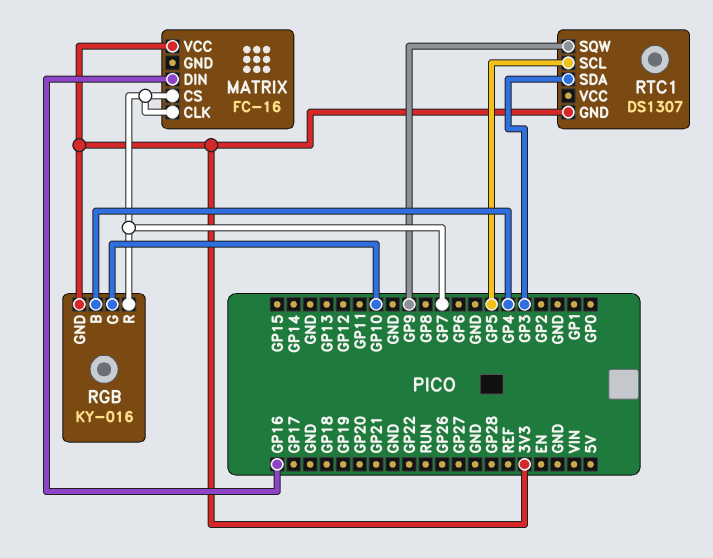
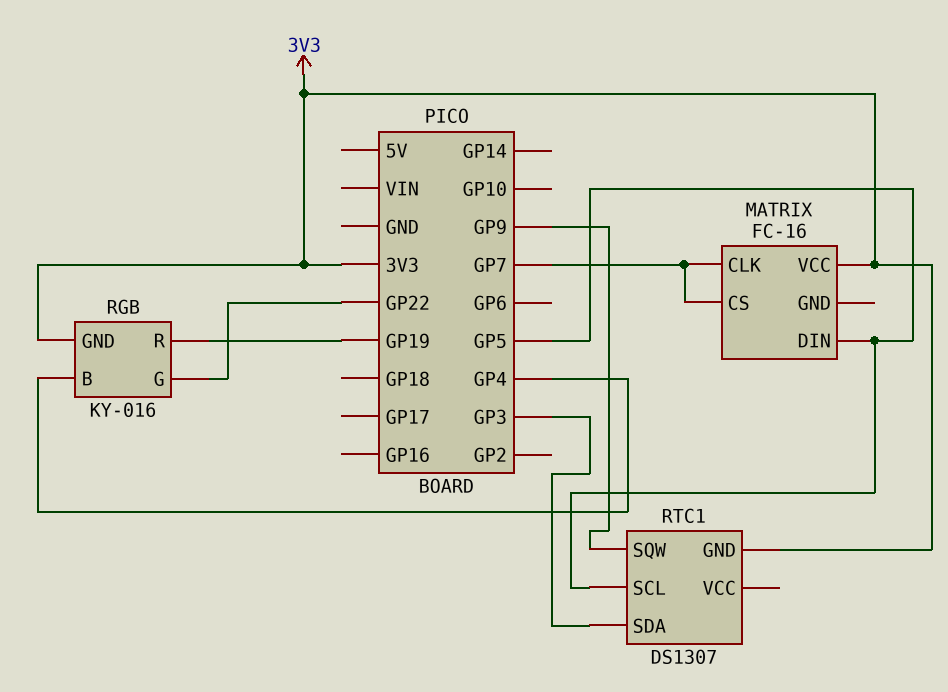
MATRIX pin DIN: GP16 -> GP5
RGB pin G: GP10 -> GP22
RGB pin R: GP7 -> GP19

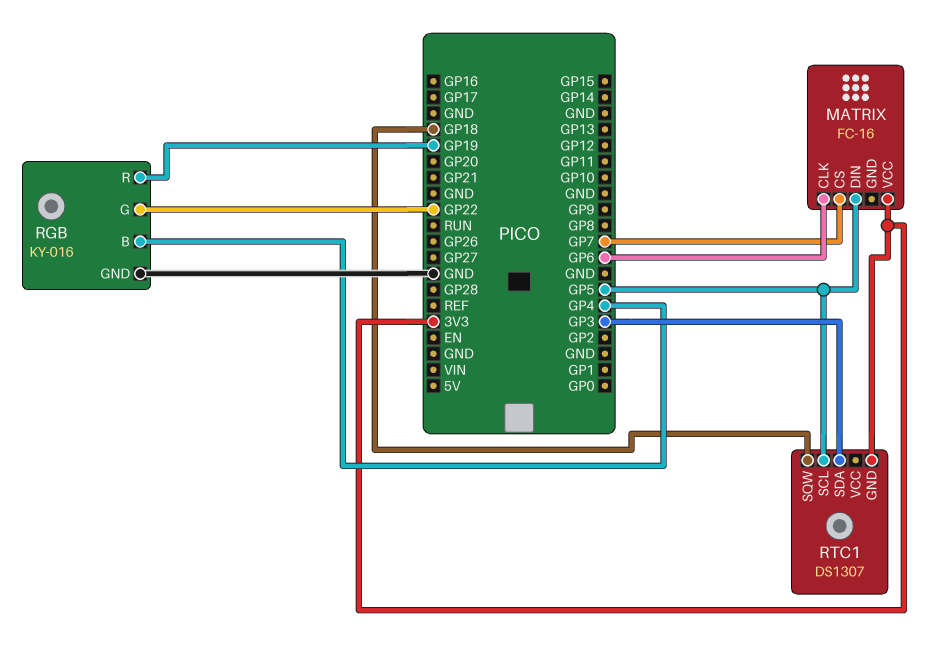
MATRIX pin CLK: GP7 -> GP6
RGB pin GND: 3V3 -> GND
RTC1 pin SQW: GP9 -> GP18

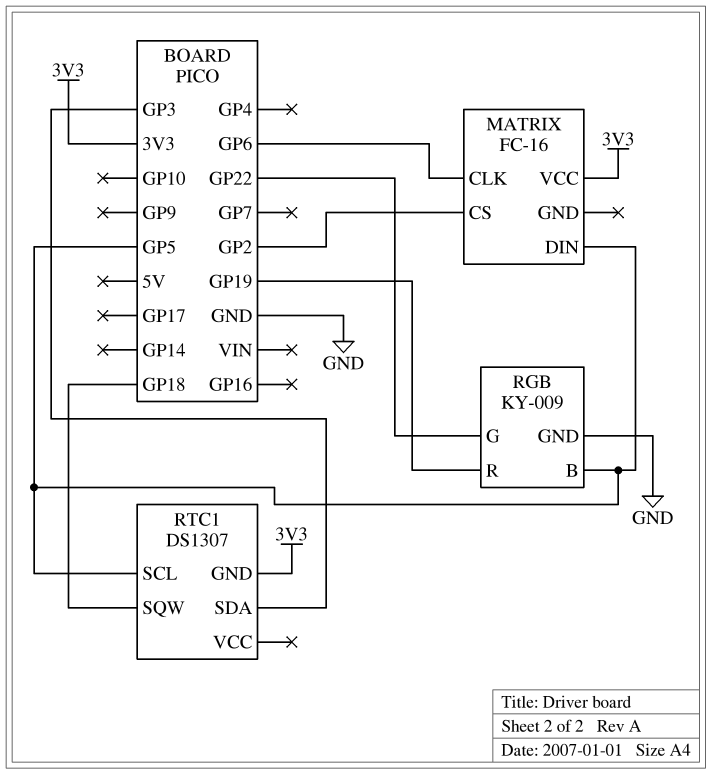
MATRIX pin CS: GP7 -> GP2
RGB: KY-016 -> KY-009
RGB pin B: GP4 -> GP5

